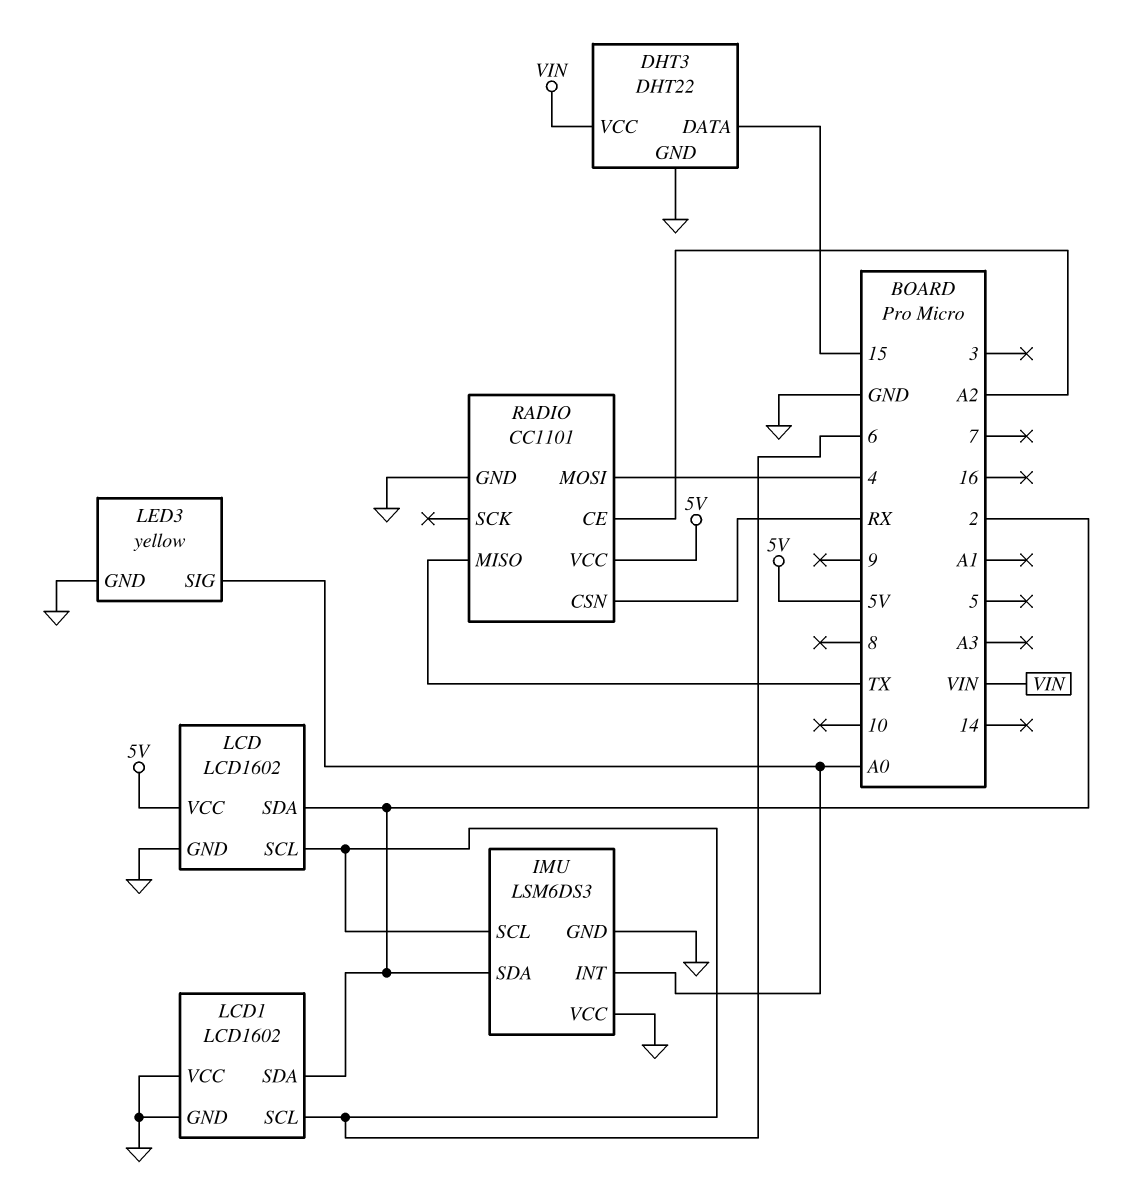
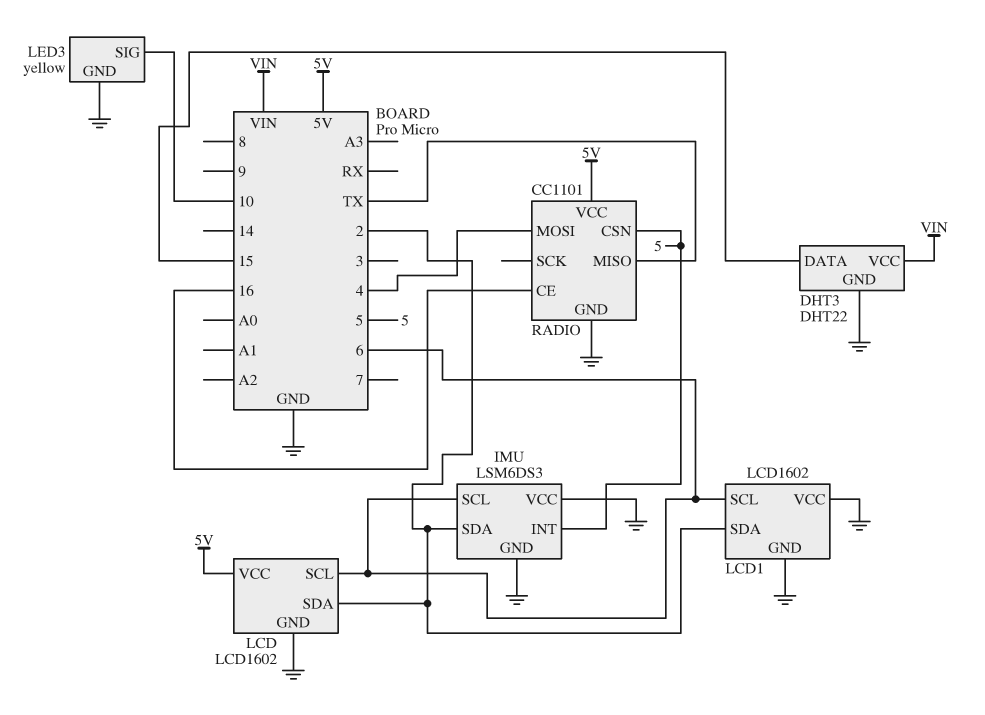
IMU pin INT: A0 -> 5
LED3 pin SIG: A0 -> 10
RADIO pin CE: A2 -> 16
RADIO pin CSN: RX -> 5

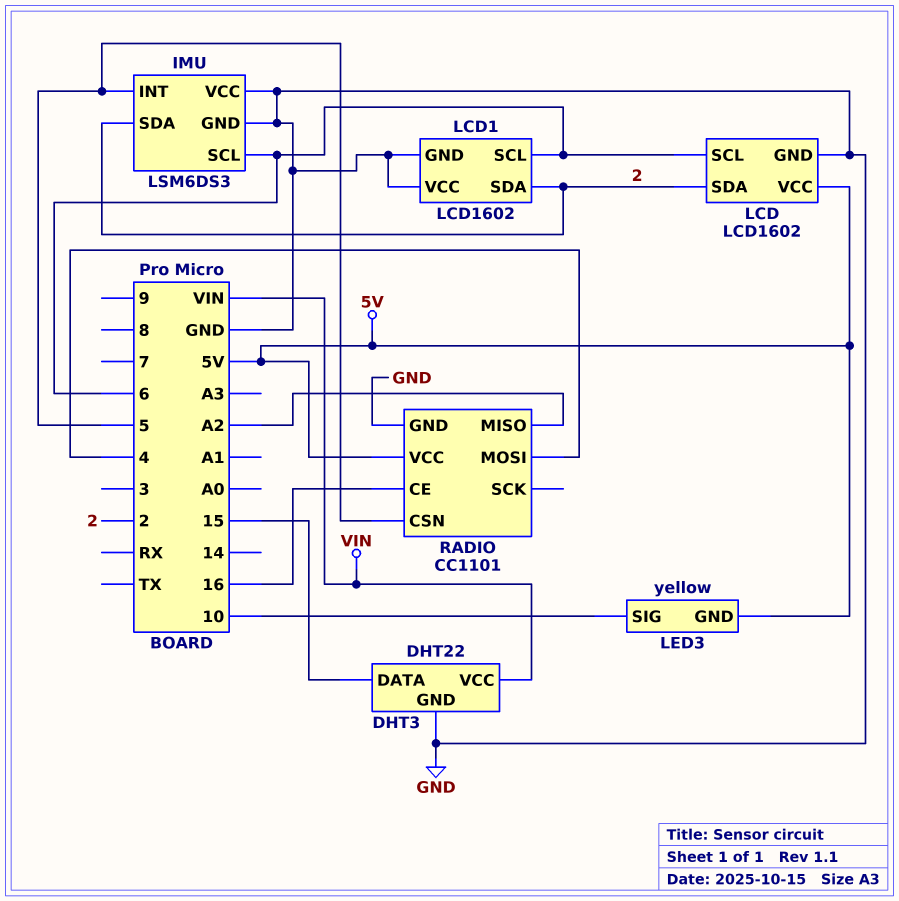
LED3 pin GND: GND -> 5V
RADIO pin MISO: TX -> A2

